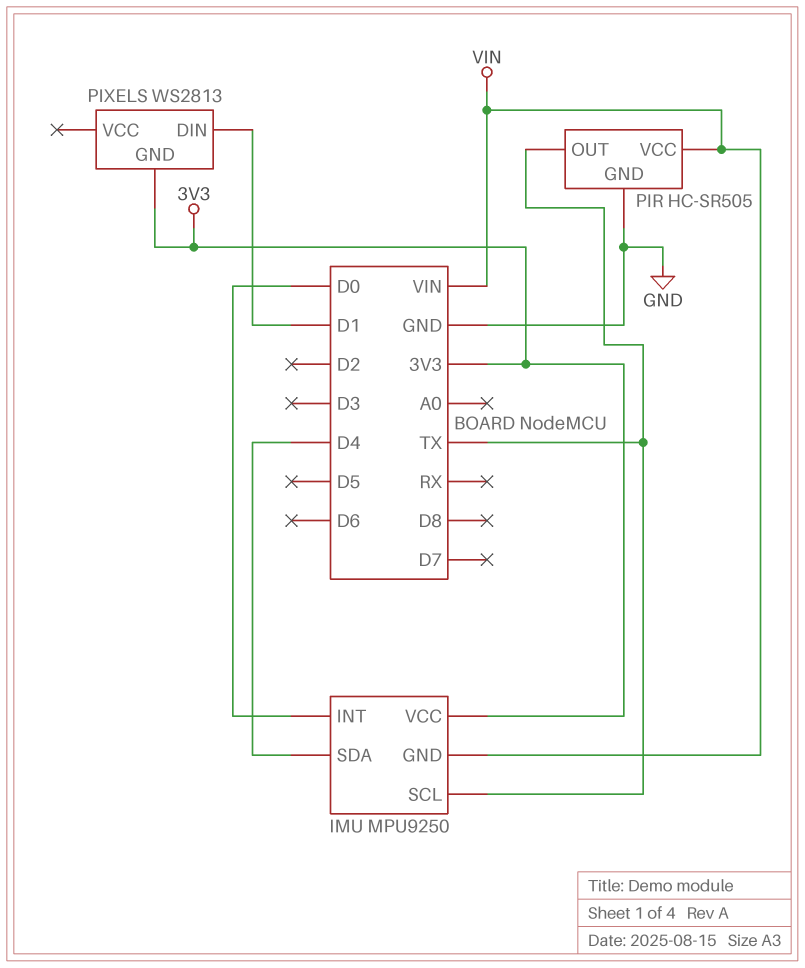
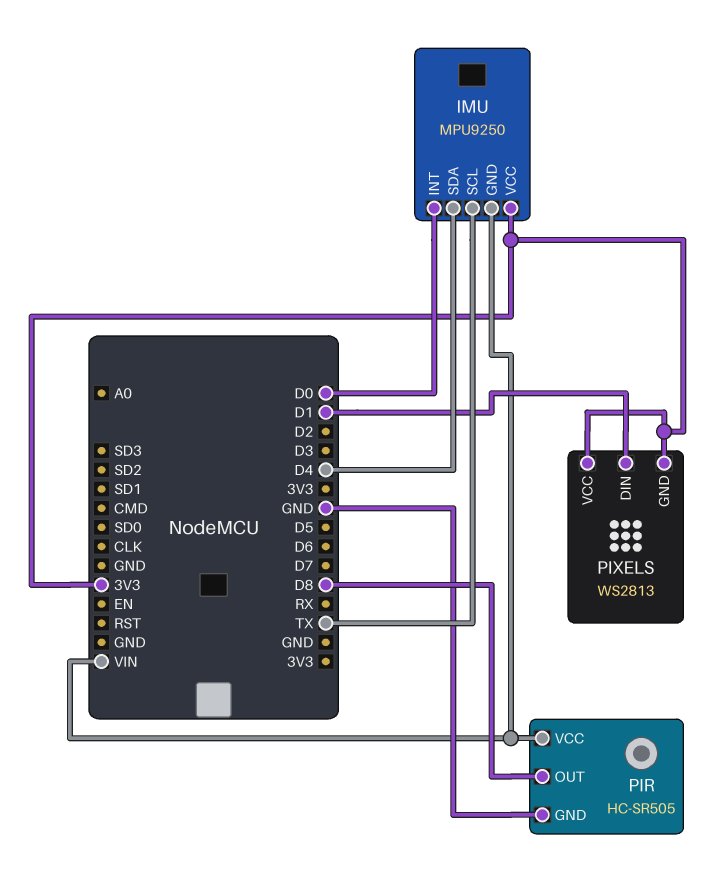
PIR pin OUT: TX -> D8
PIXELS pin VCC: none -> 3V3

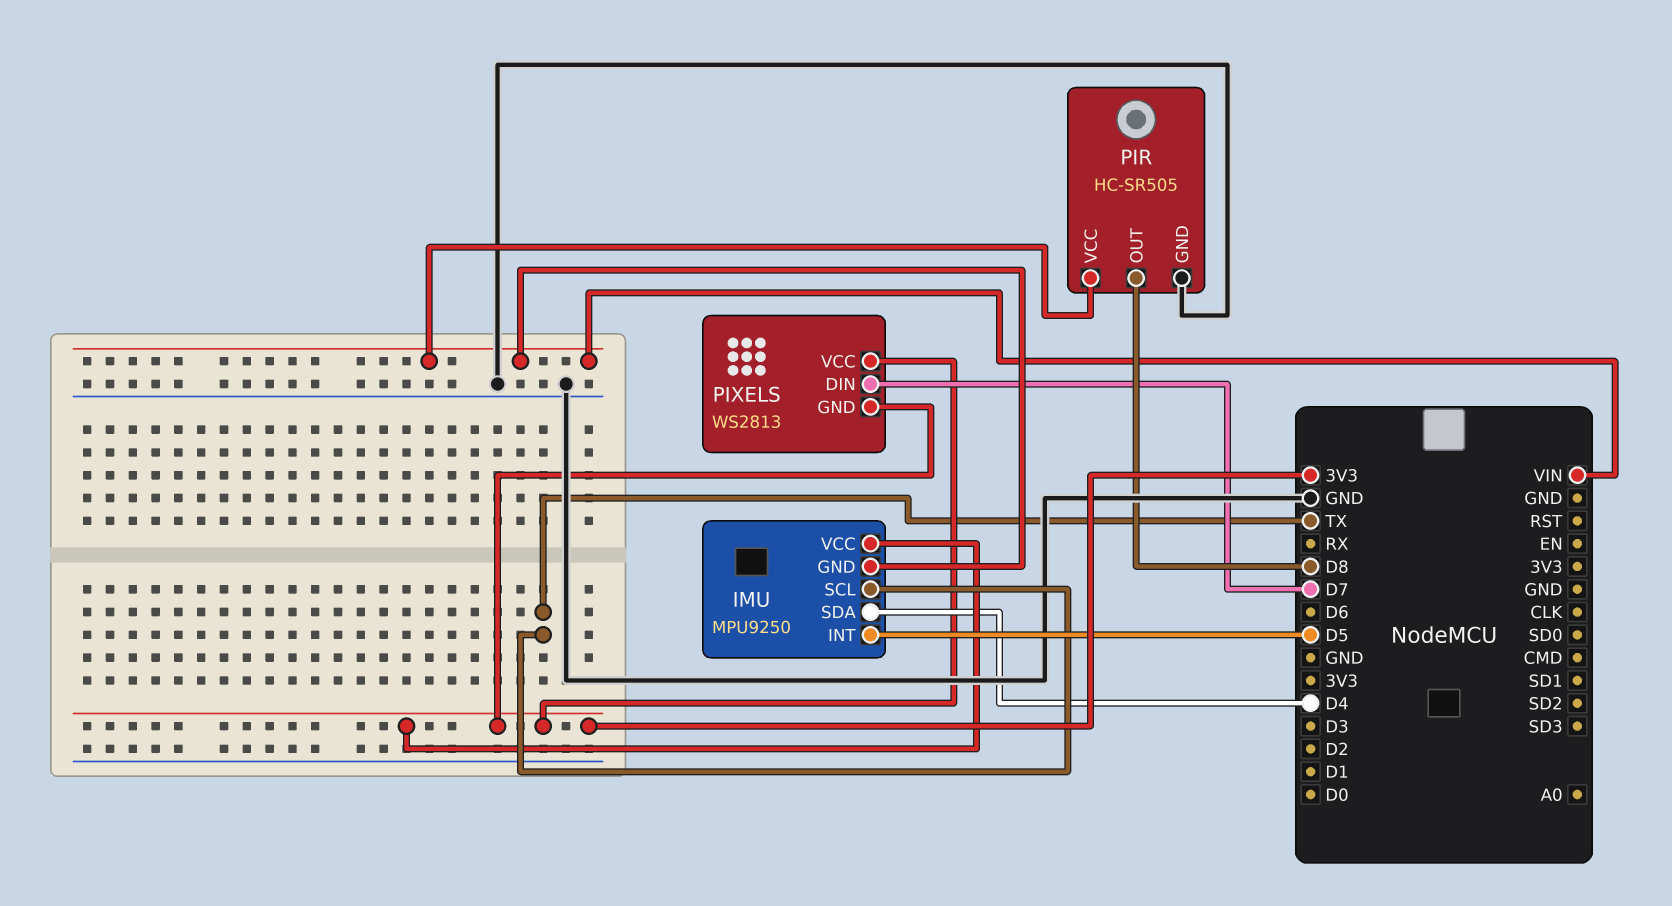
IMU pin INT: D0 -> D5
PIXELS pin DIN: D1 -> D7

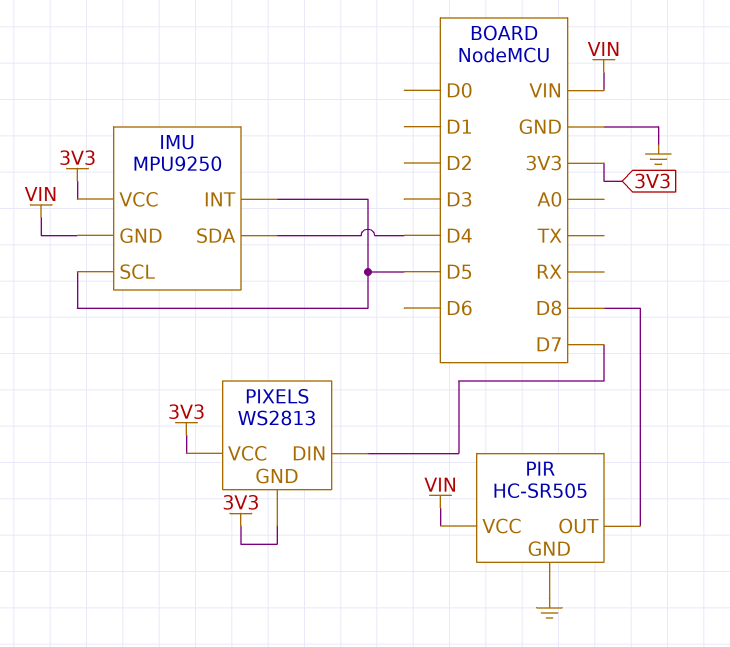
IMU pin SCL: TX -> D5

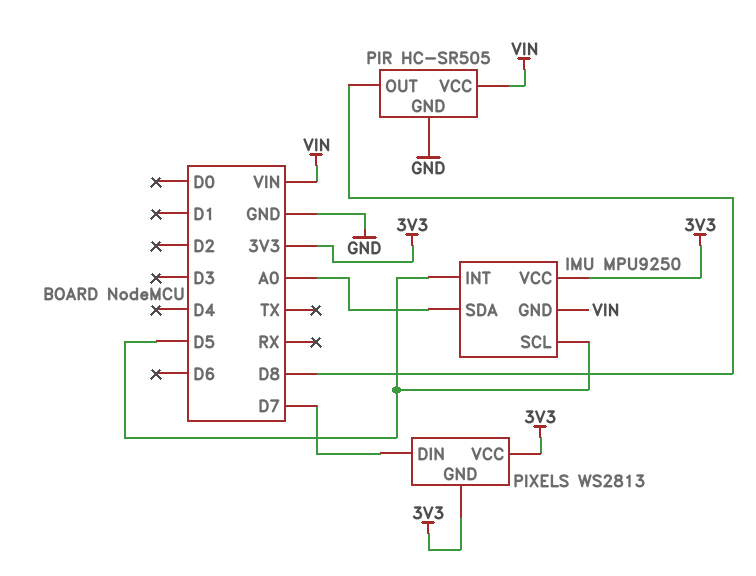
IMU pin SDA: D4 -> A0

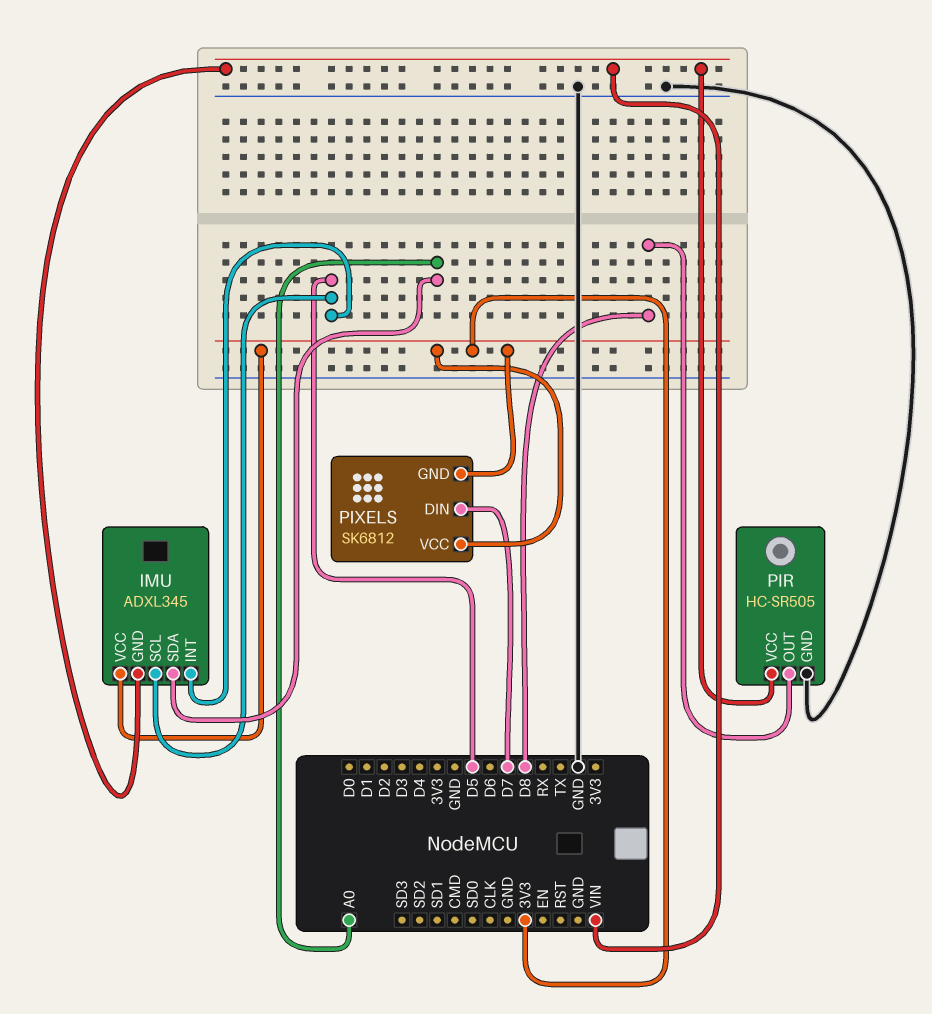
IMU: MPU9250 -> ADXL345
PIXELS: WS2813 -> SK6812

